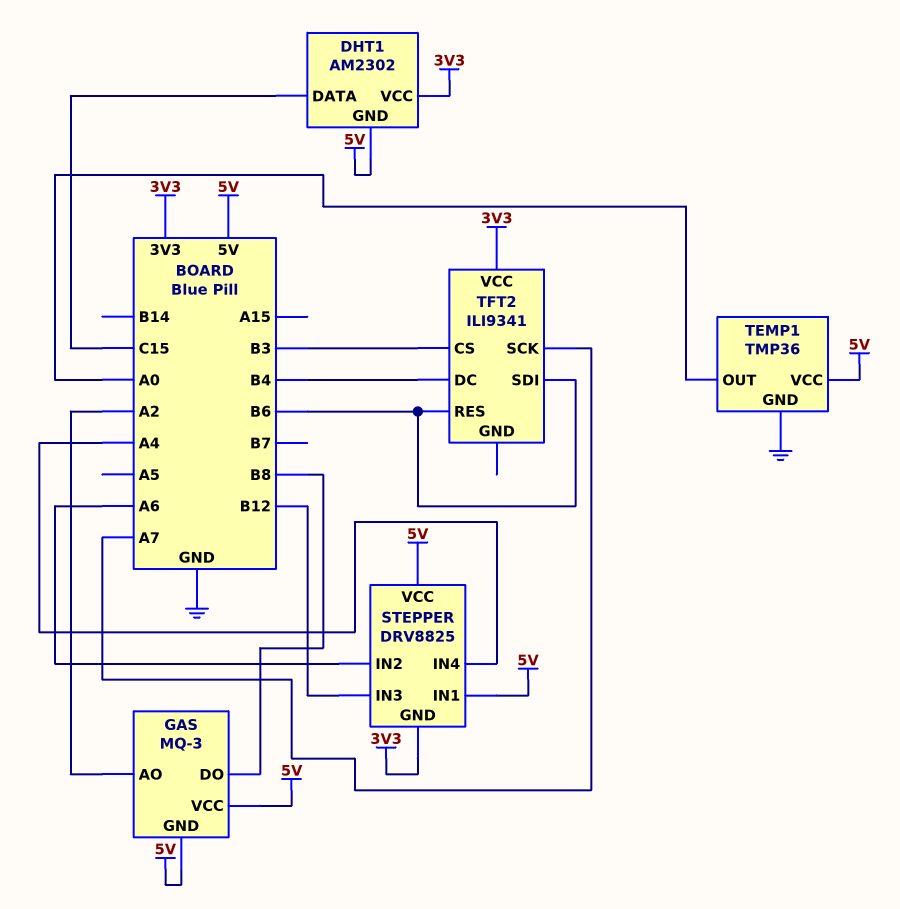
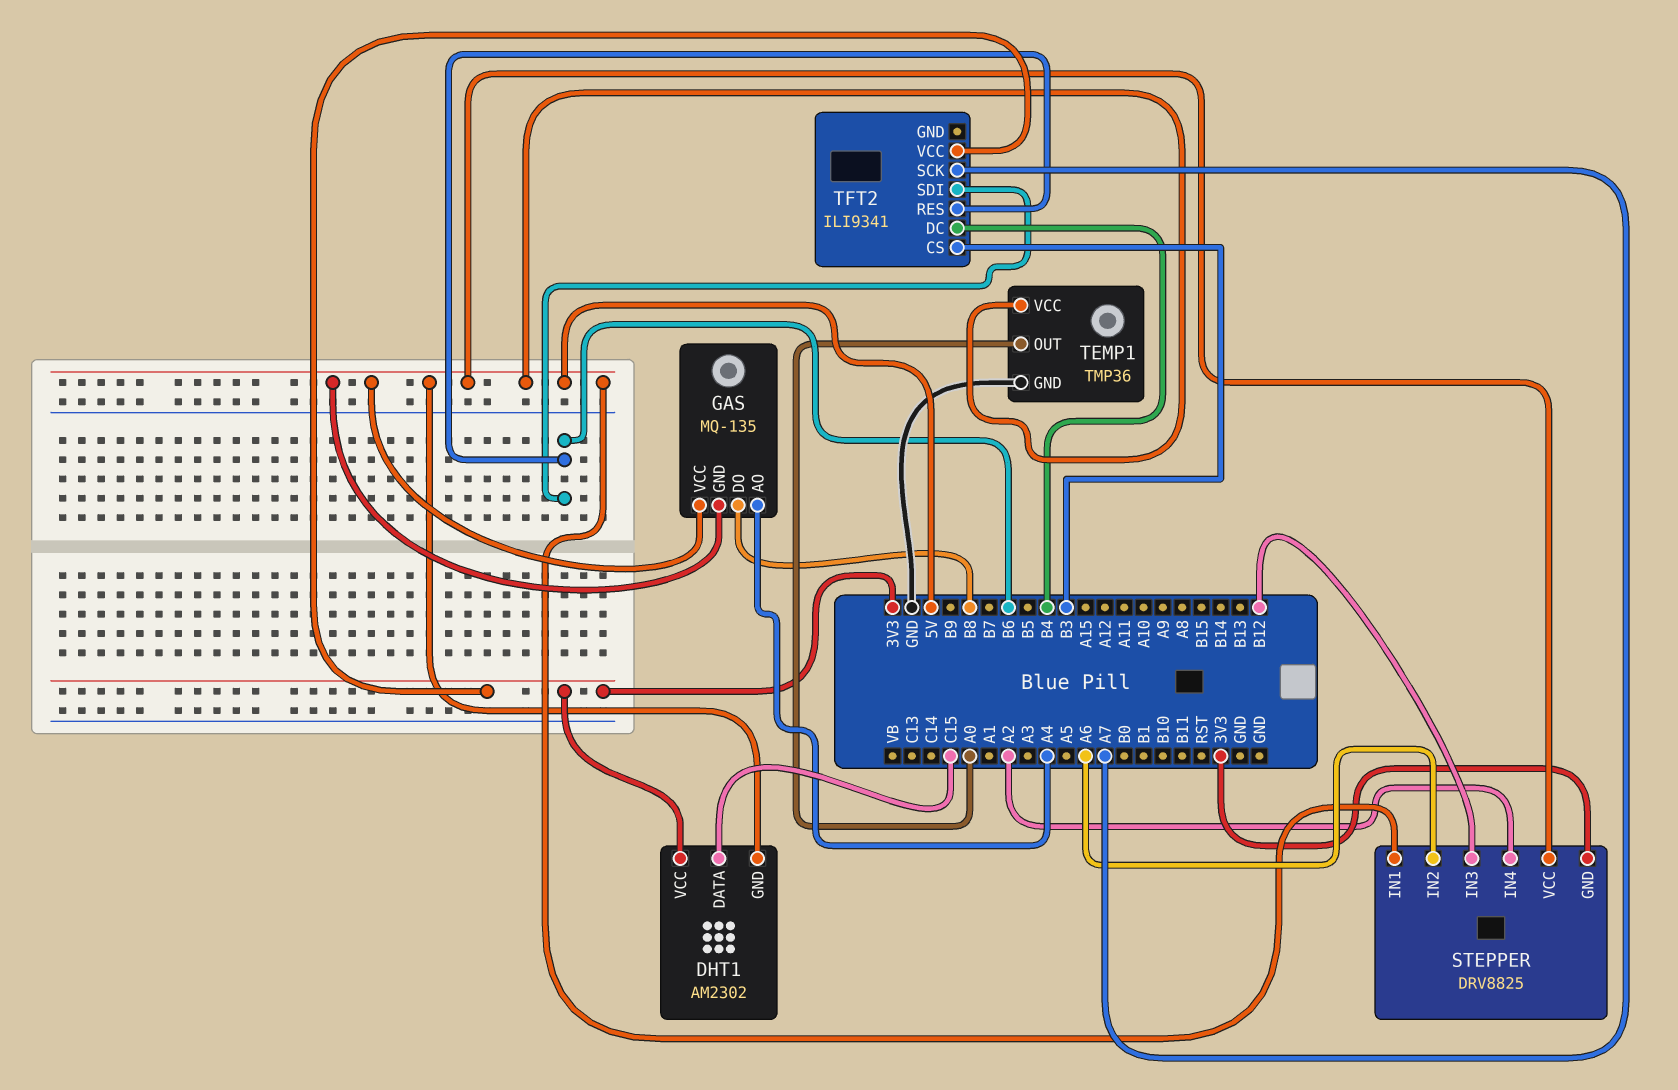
GAS: MQ-3 -> MQ-135
GAS pin AO: A2 -> A4
STEPPER pin IN4: A4 -> A2

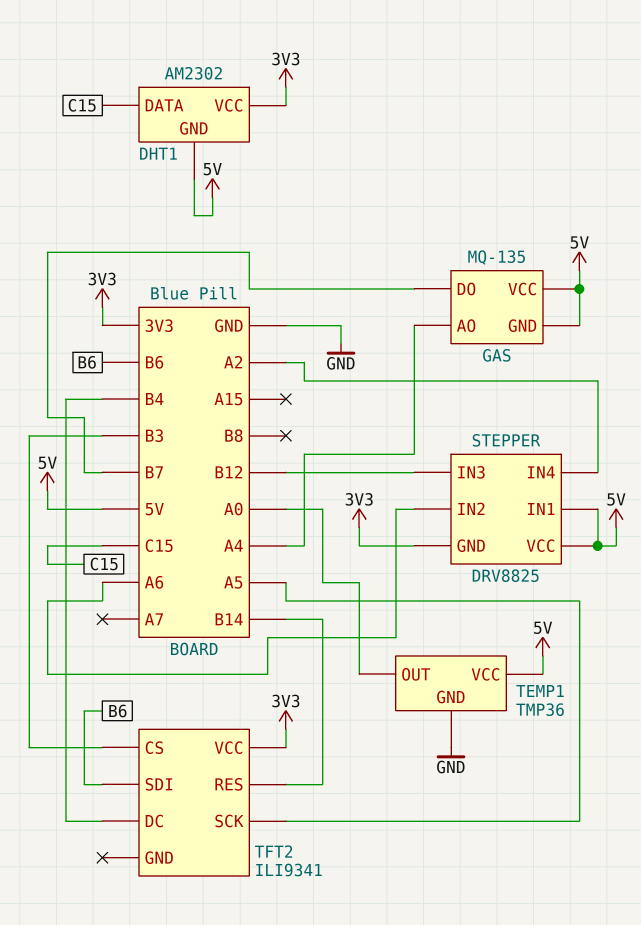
GAS pin DO: B8 -> B7
TFT2 pin RES: B6 -> B14
TFT2 pin SCK: A7 -> A5

